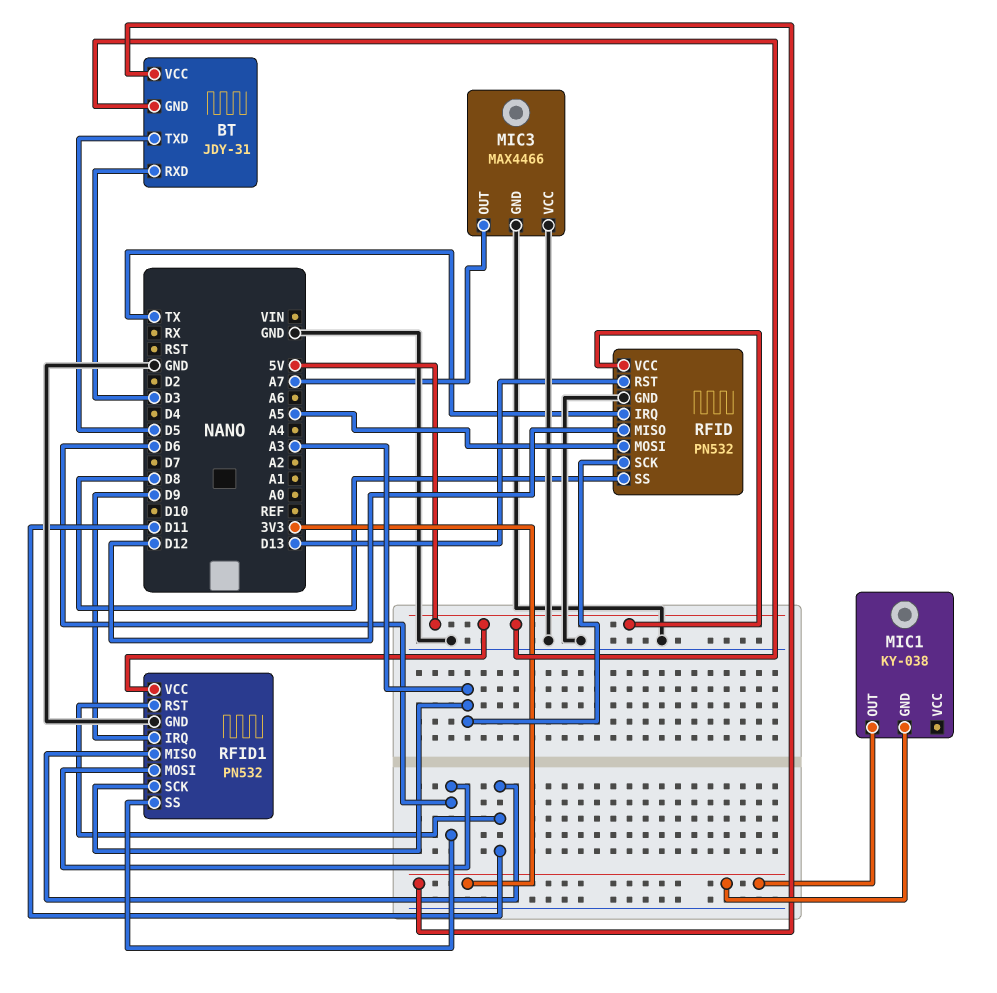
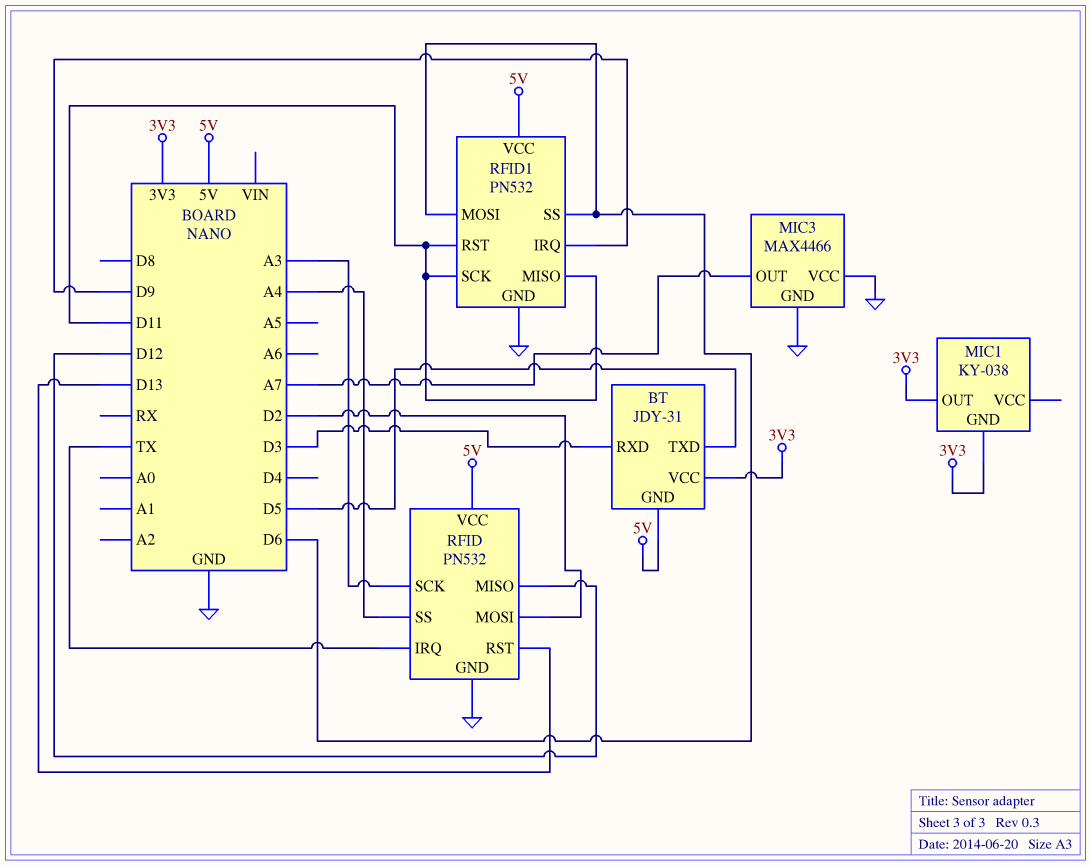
RFID pin MOSI: A5 -> D2
RFID pin SS: D8 -> A4
RFID1 pin SCK: A3 -> D11

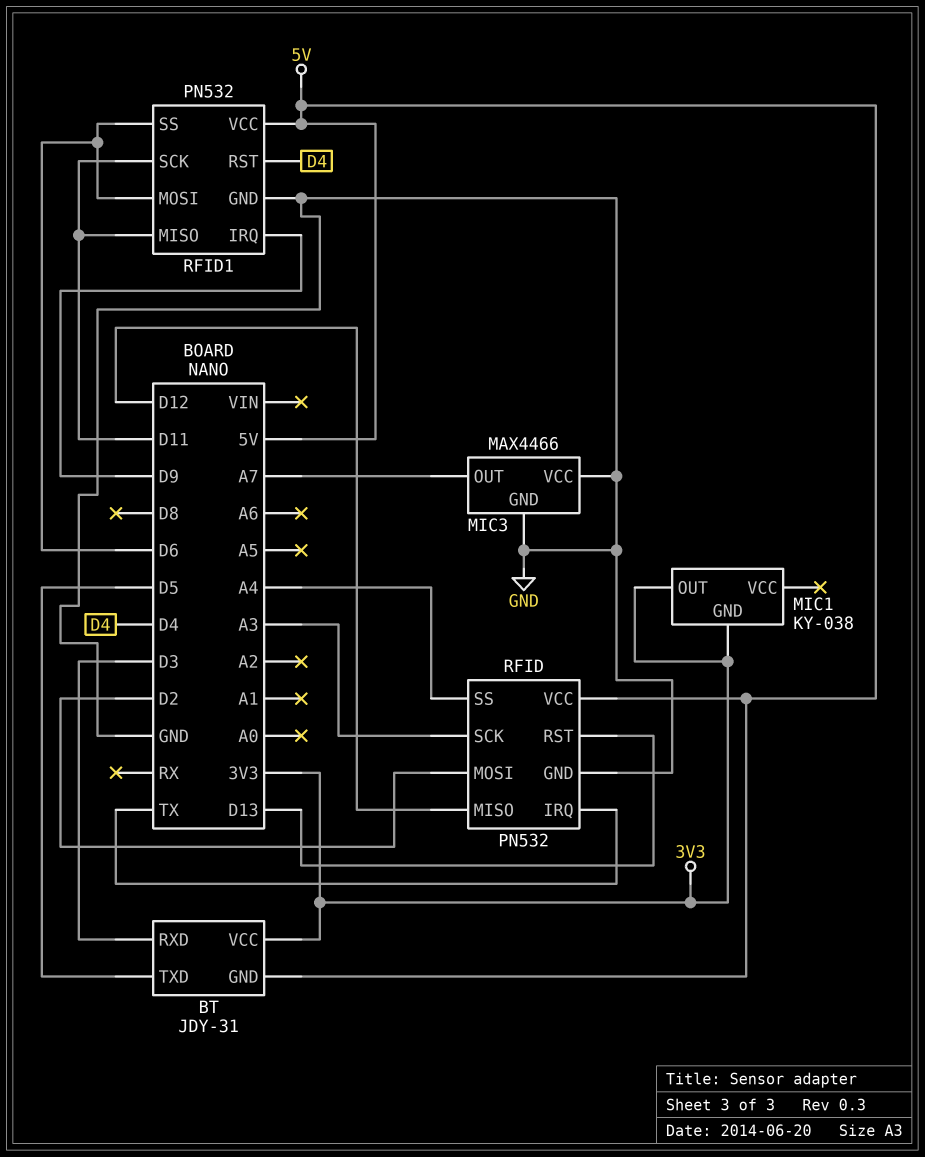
RFID1 pin RST: D11 -> D4

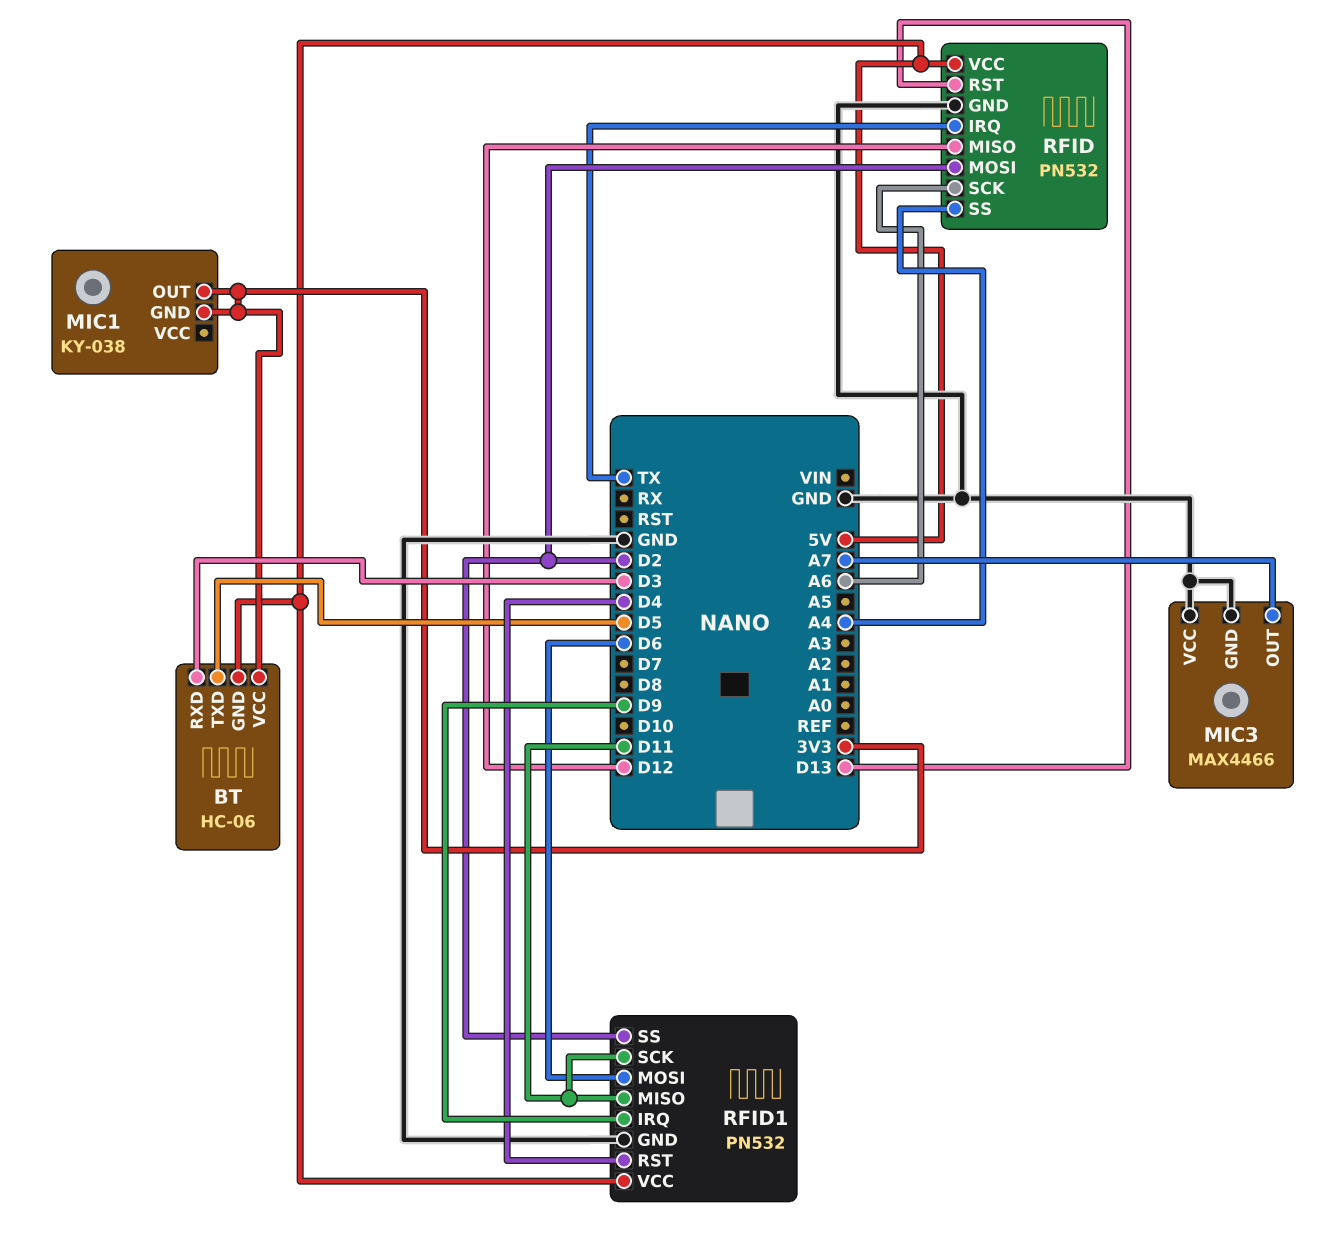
BT: JDY-31 -> HC-06
RFID pin SCK: A3 -> A6
RFID1 pin SS: D6 -> D2

